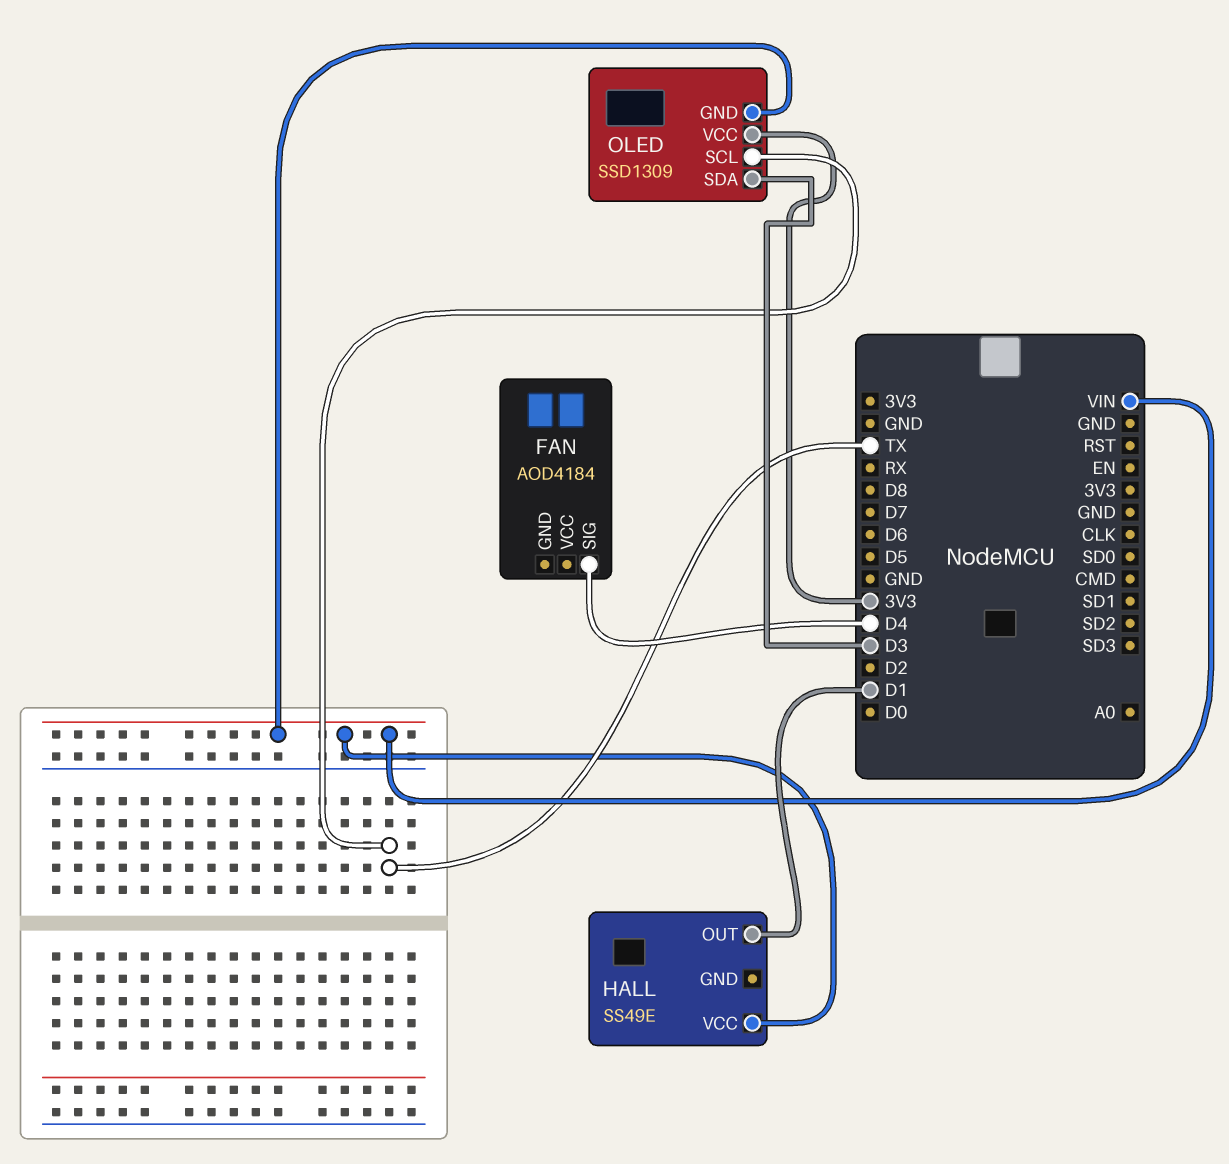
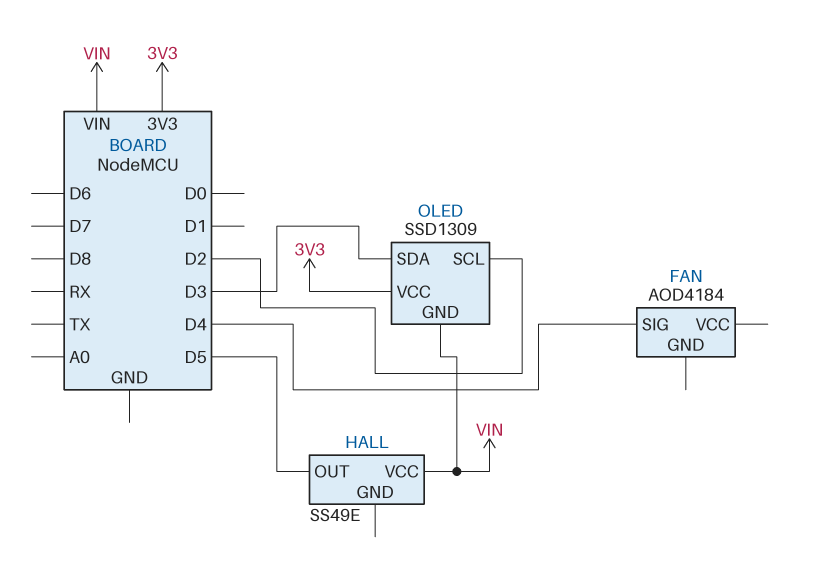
HALL pin OUT: D1 -> D5
OLED pin SCL: TX -> D2

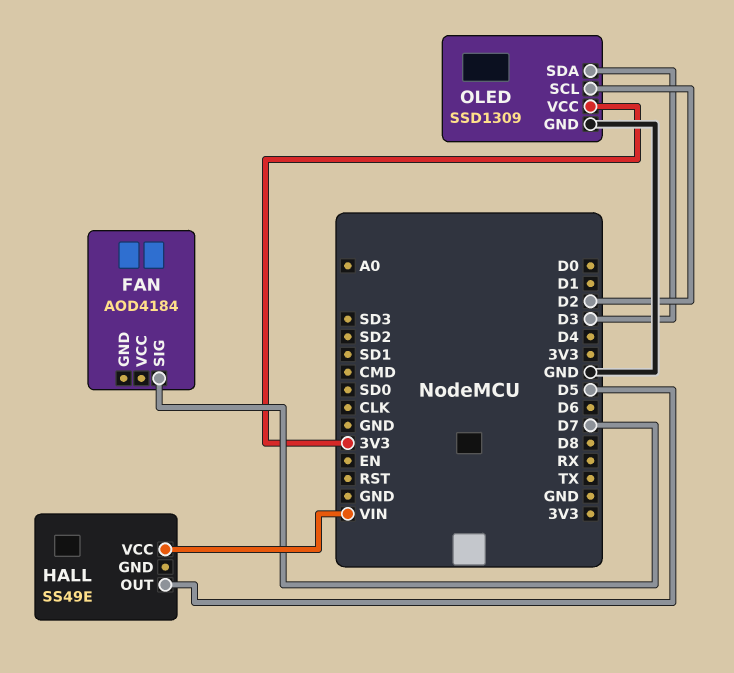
FAN pin SIG: D4 -> D7
OLED pin GND: VIN -> GND

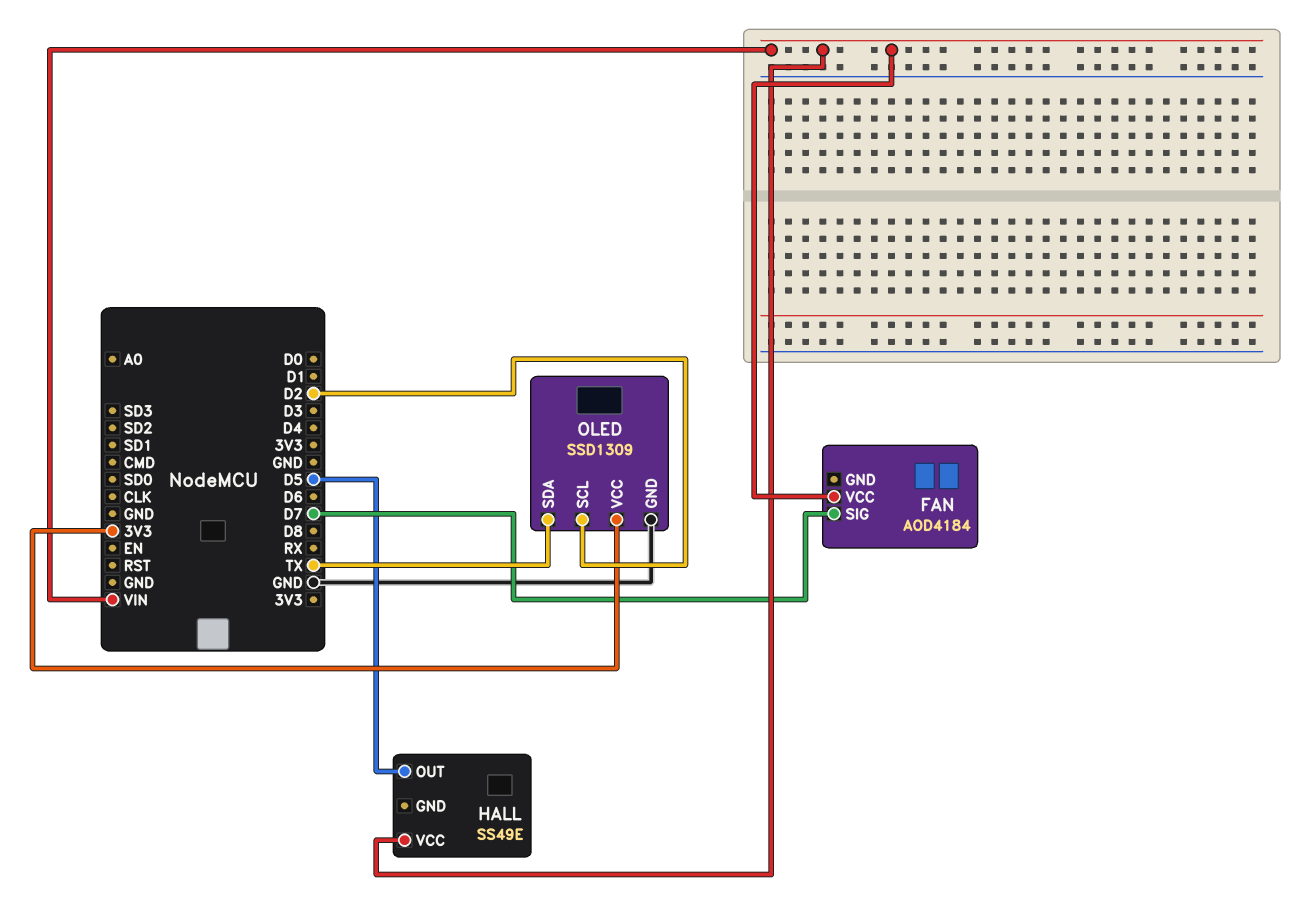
FAN pin VCC: none -> VIN
OLED pin SDA: D3 -> TX

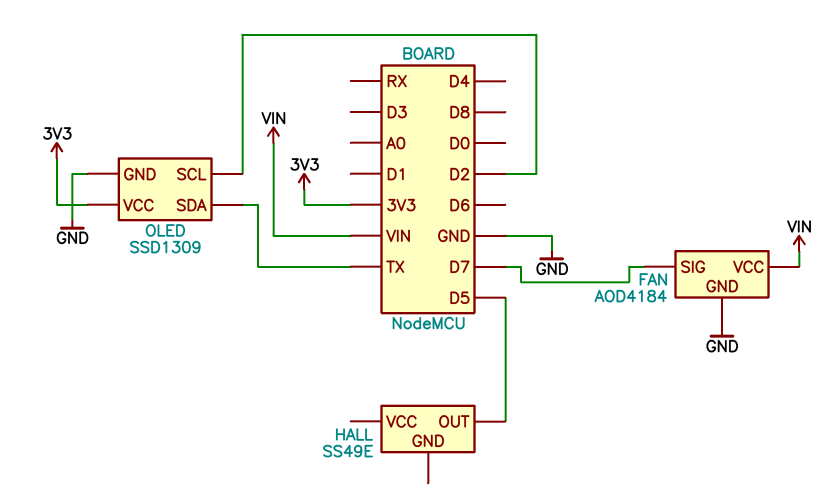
FAN pin GND: none -> GND
HALL pin VCC: VIN -> none

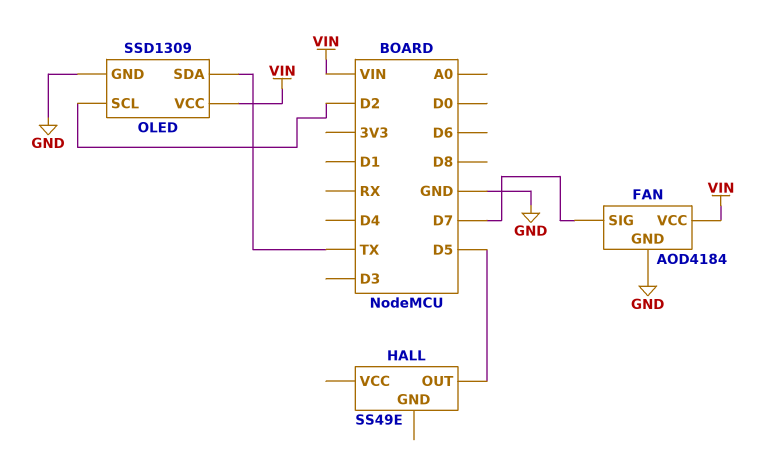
OLED pin VCC: 3V3 -> VIN

